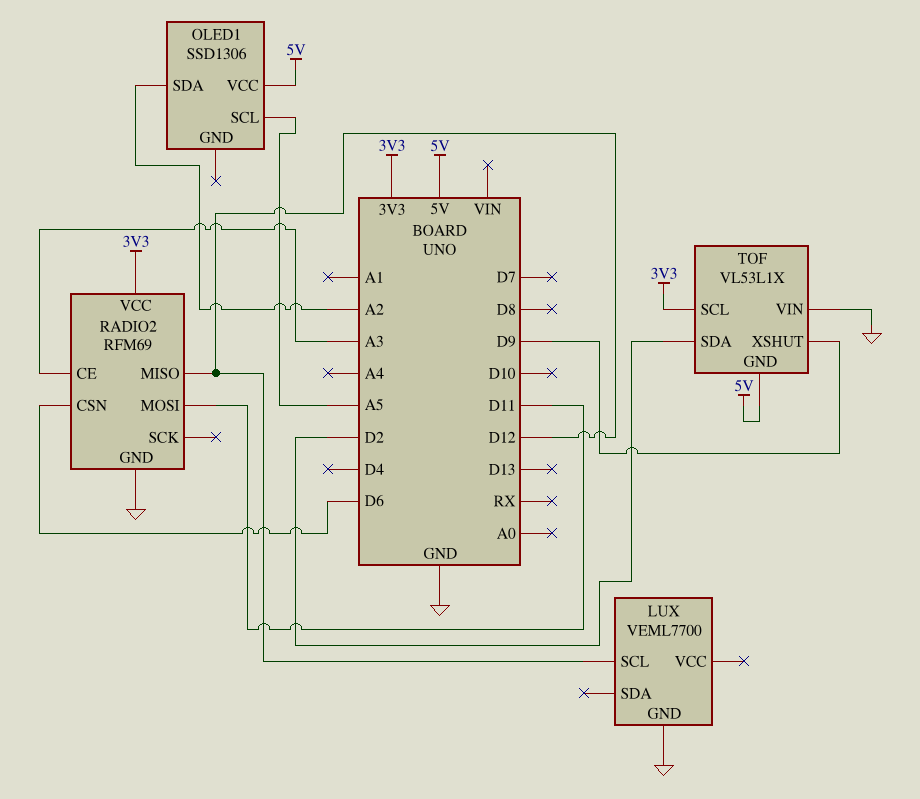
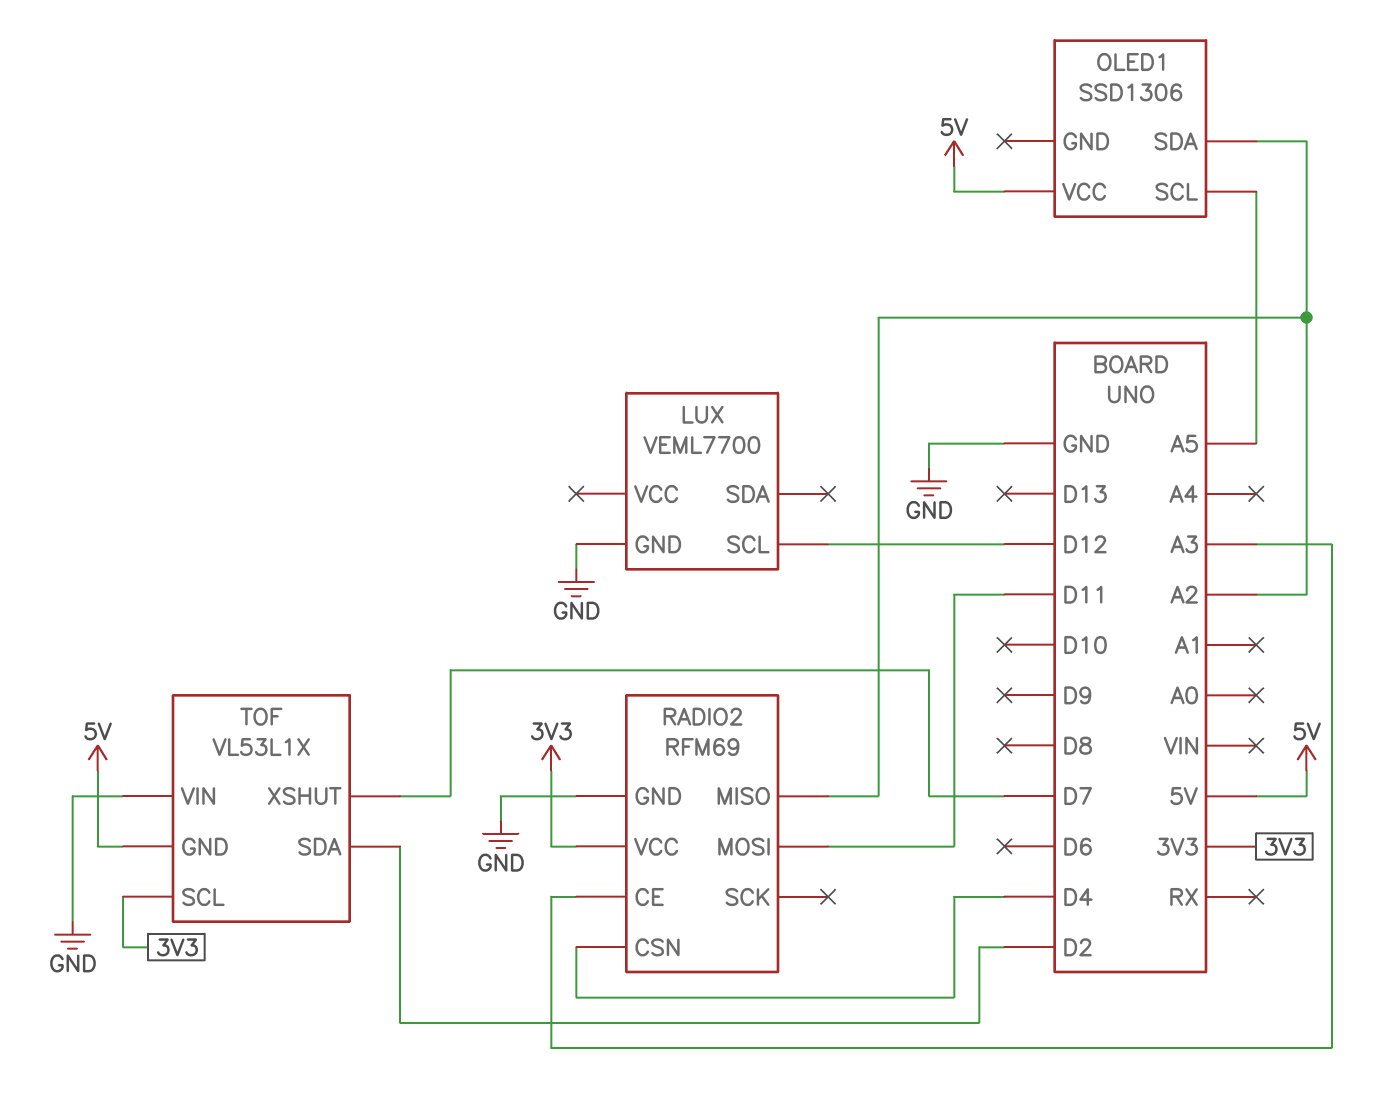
RADIO2 pin CSN: D6 -> D4
RADIO2 pin MISO: D12 -> A2
TOF pin XSHUT: D9 -> D7

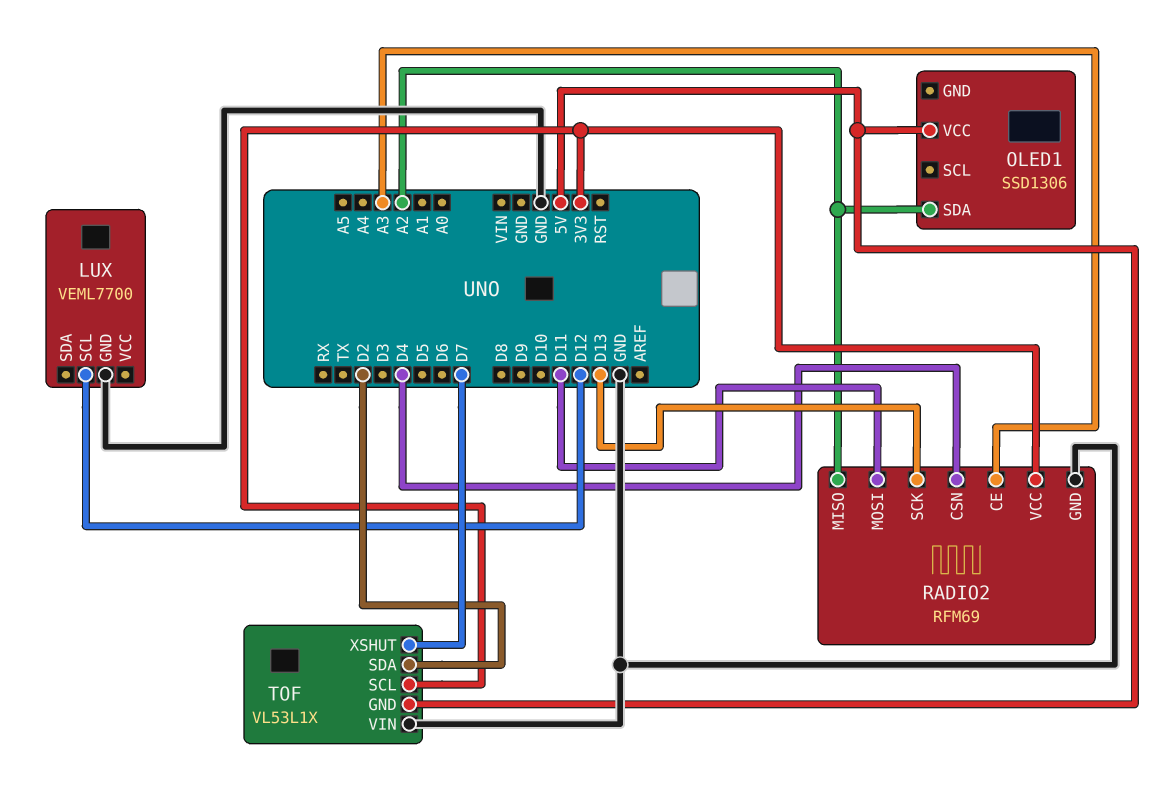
OLED1 pin SCL: A5 -> none
RADIO2 pin SCK: none -> D13

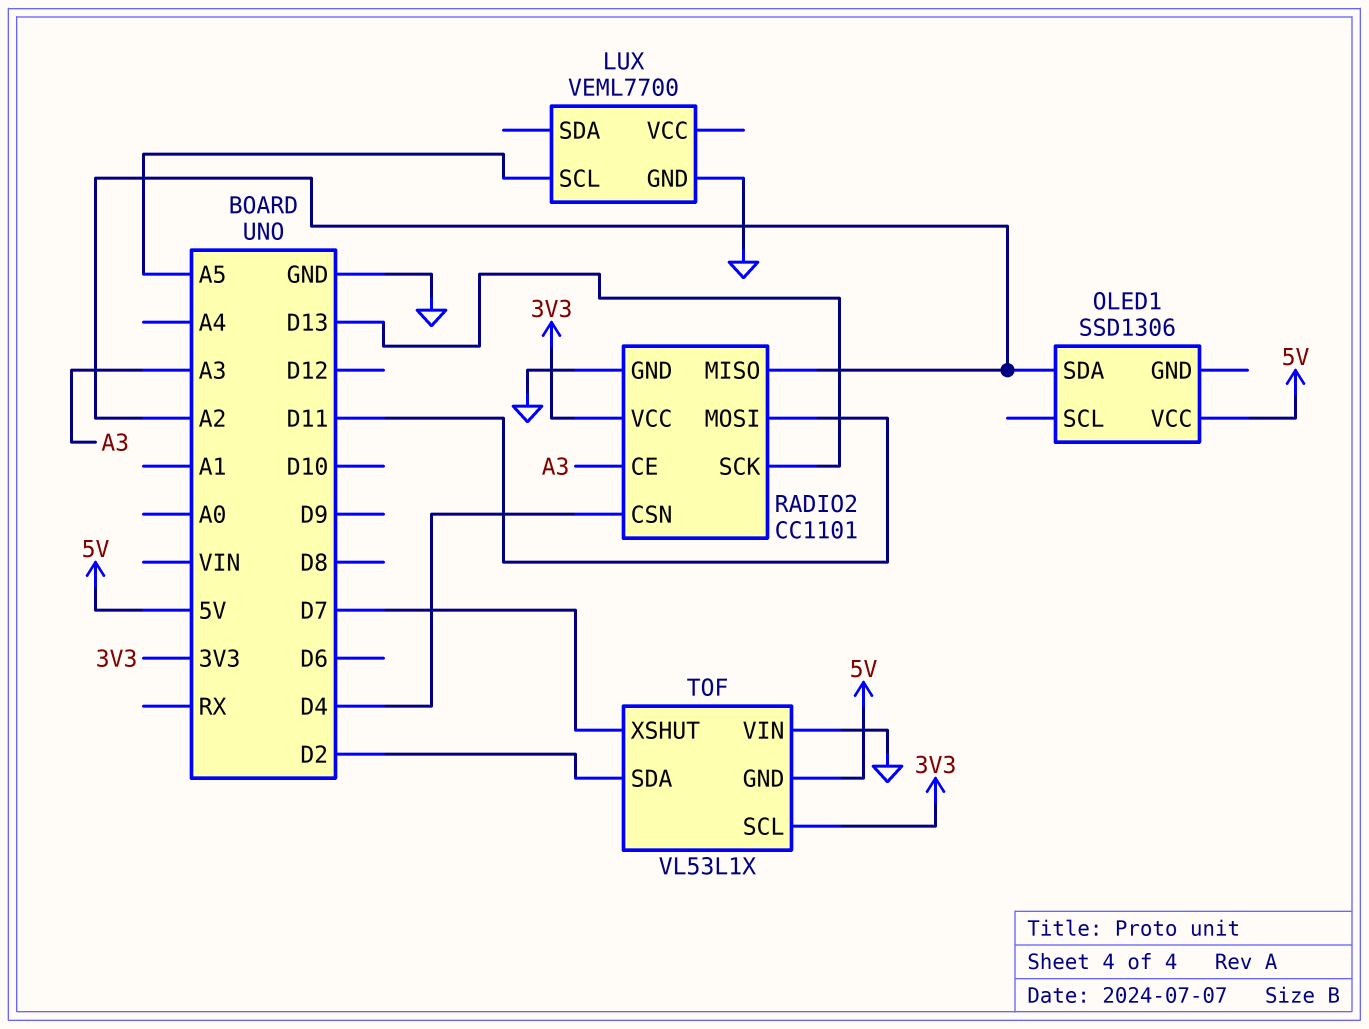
LUX pin SCL: D12 -> A5
RADIO2: RFM69 -> CC1101

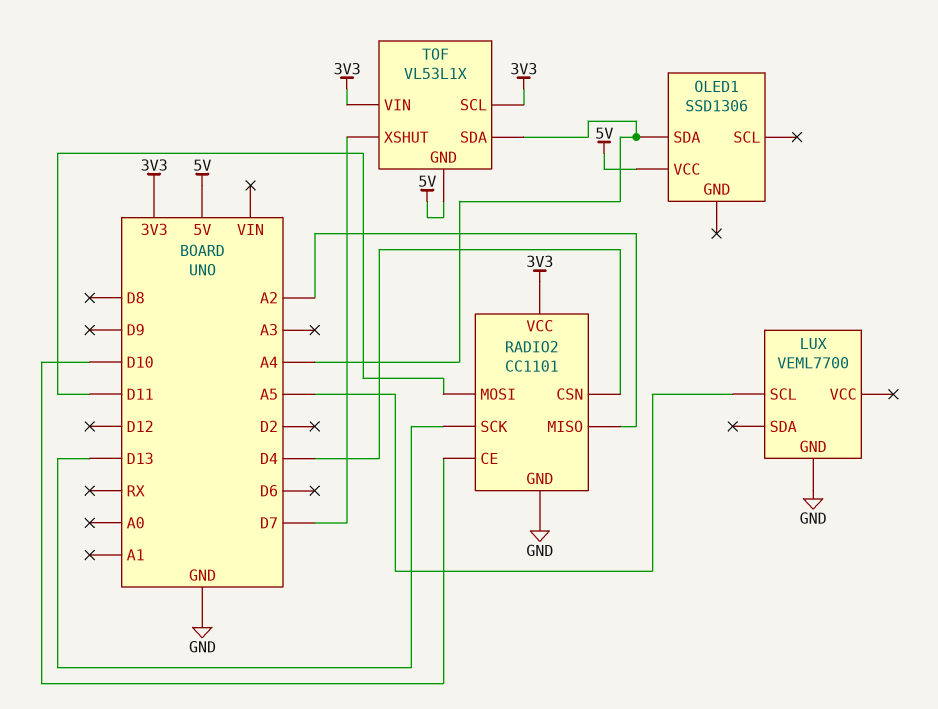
OLED1 pin SDA: A2 -> A4
RADIO2 pin CE: A3 -> D10
TOF pin SDA: D2 -> A4
TOF pin VIN: GND -> 3V3

